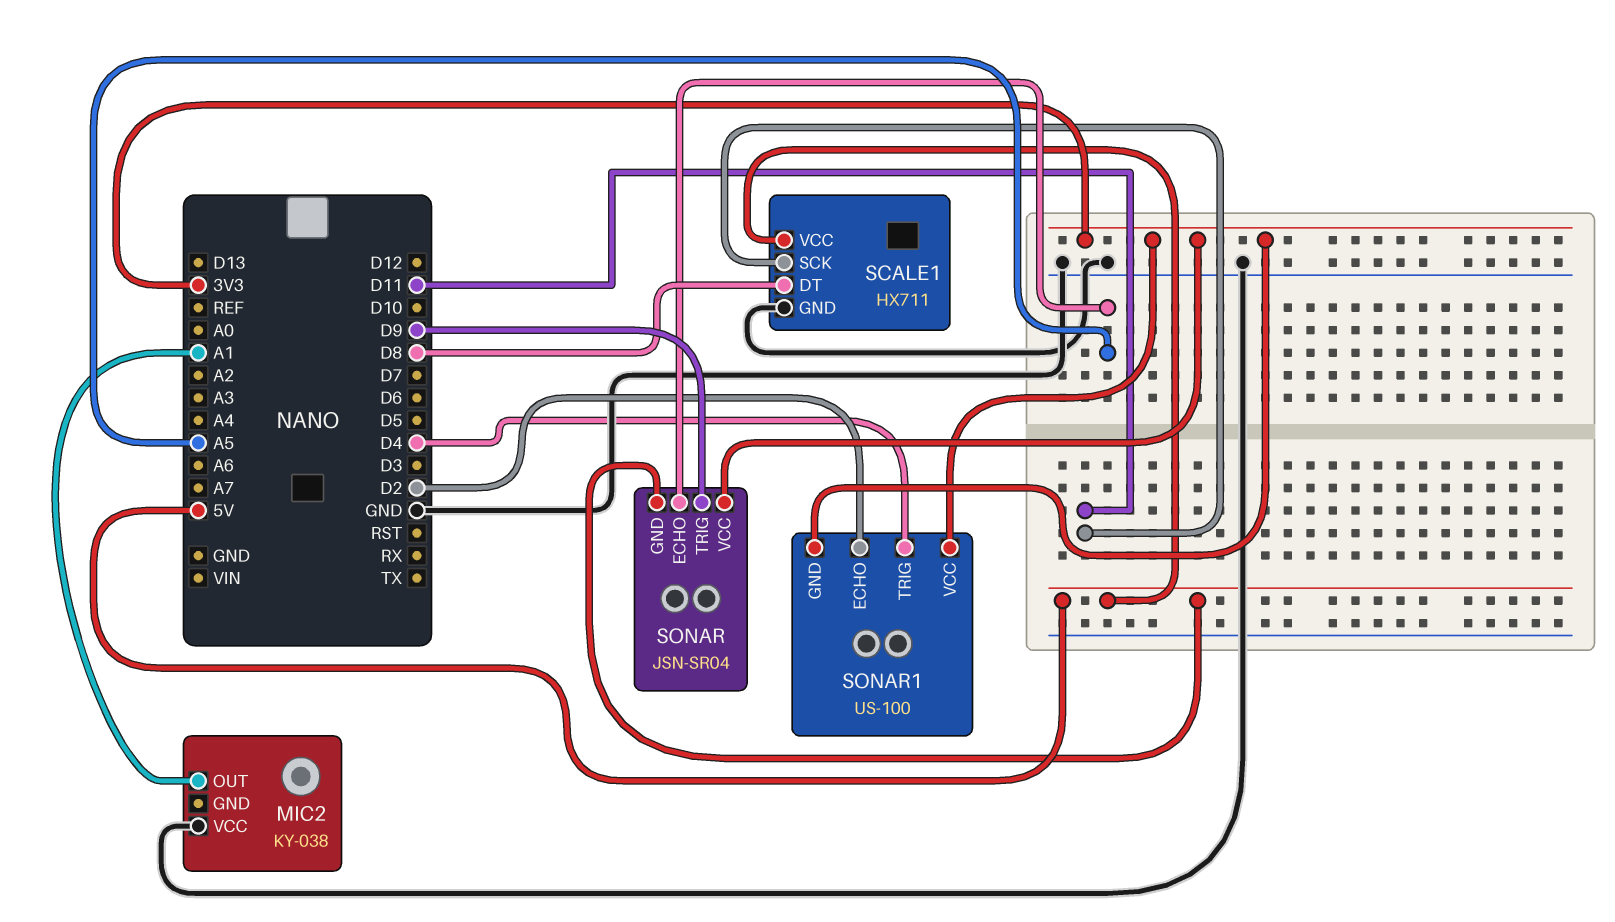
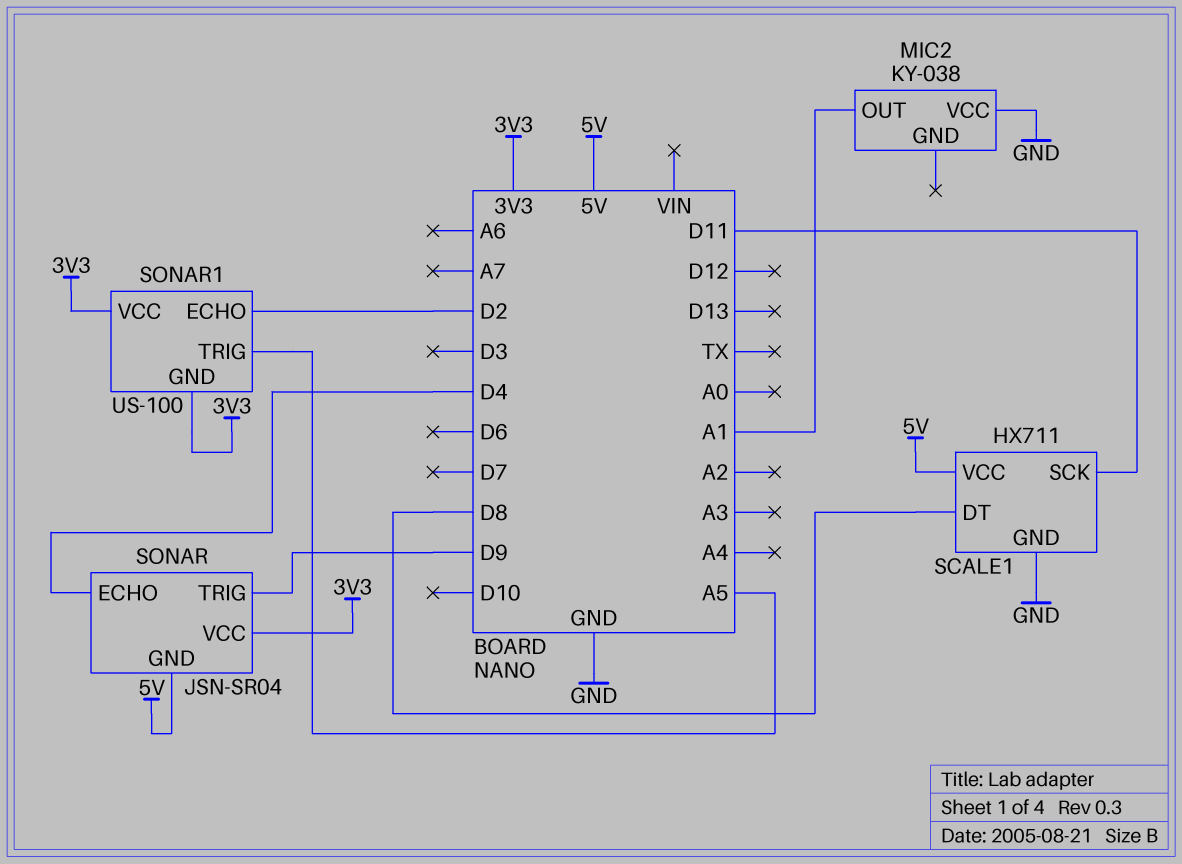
SONAR pin ECHO: A5 -> D4
SONAR1 pin TRIG: D4 -> A5

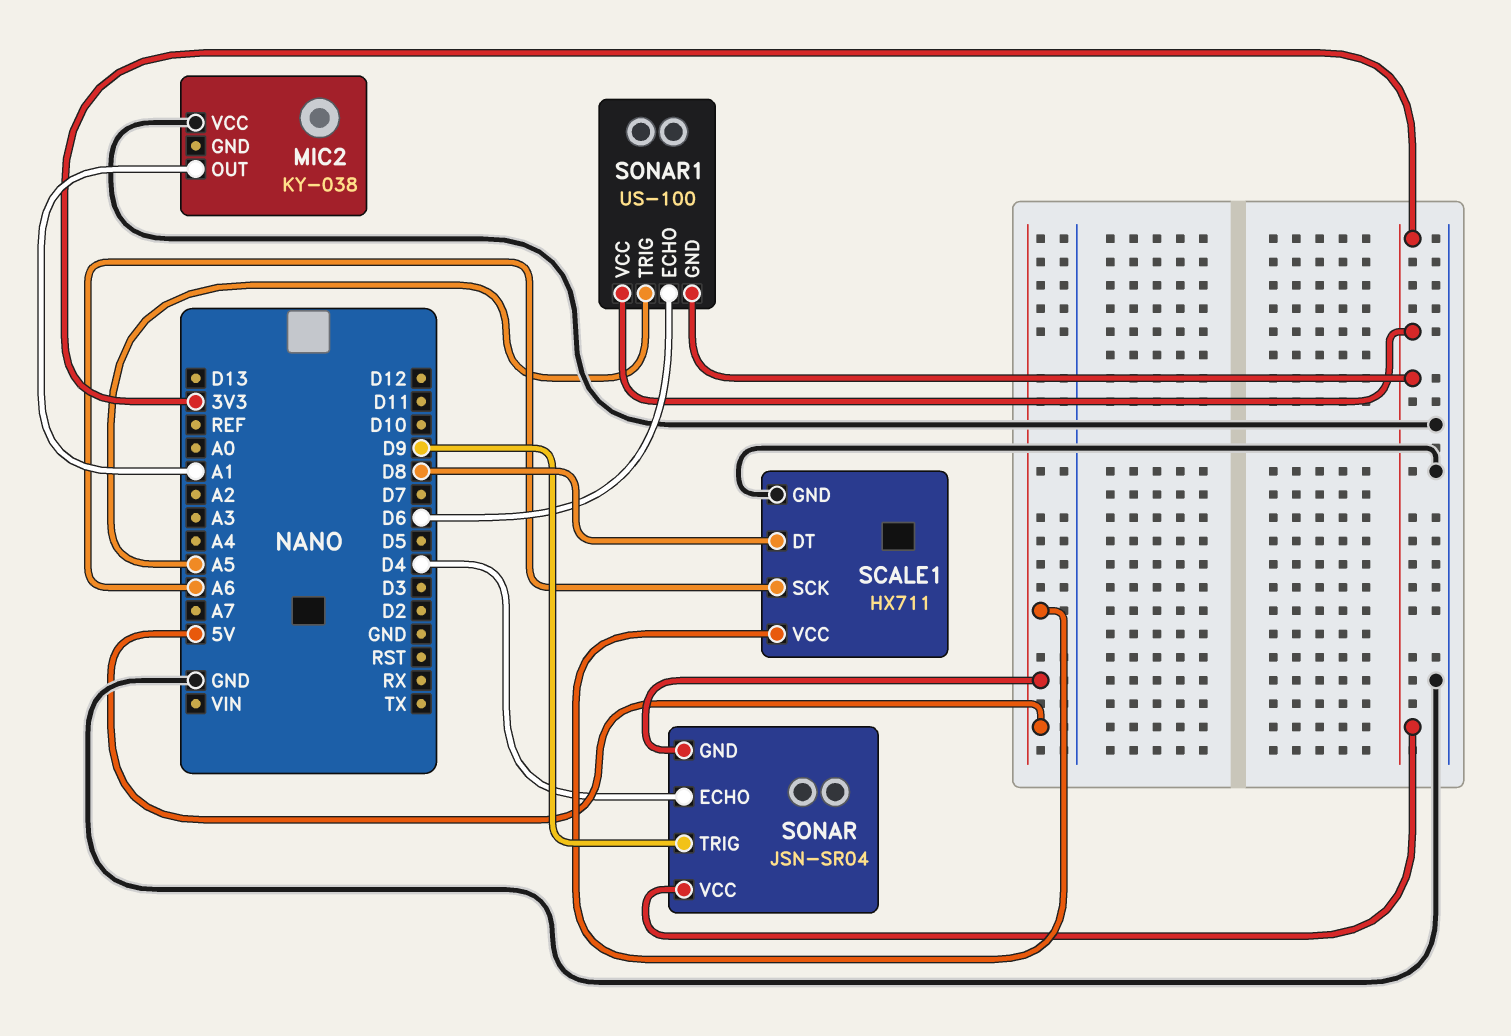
SCALE1 pin SCK: D11 -> A6
SONAR1 pin ECHO: D2 -> D6

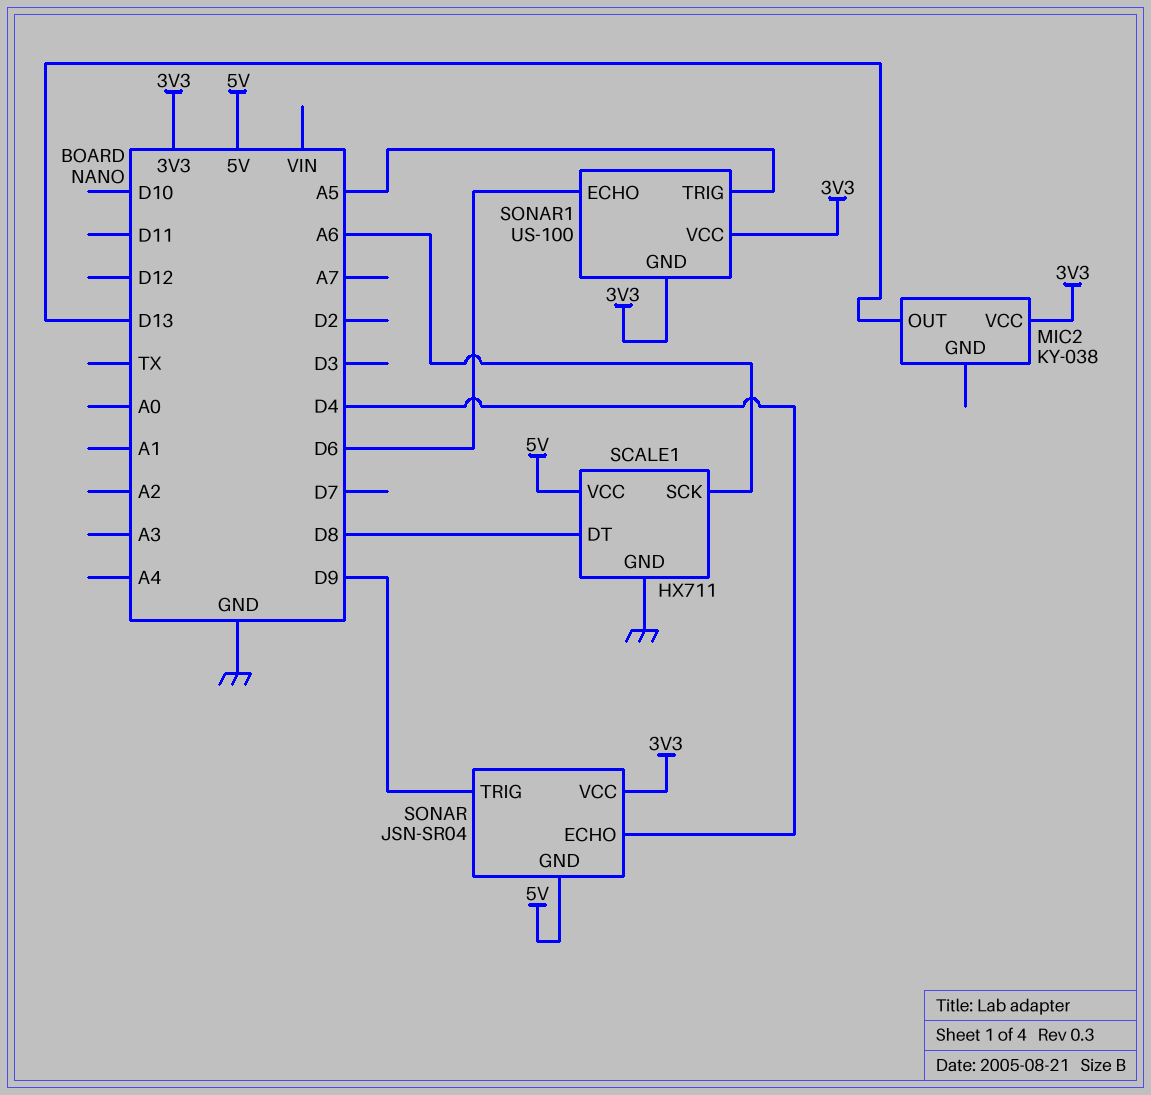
MIC2 pin OUT: A1 -> D13
MIC2 pin VCC: GND -> 3V3

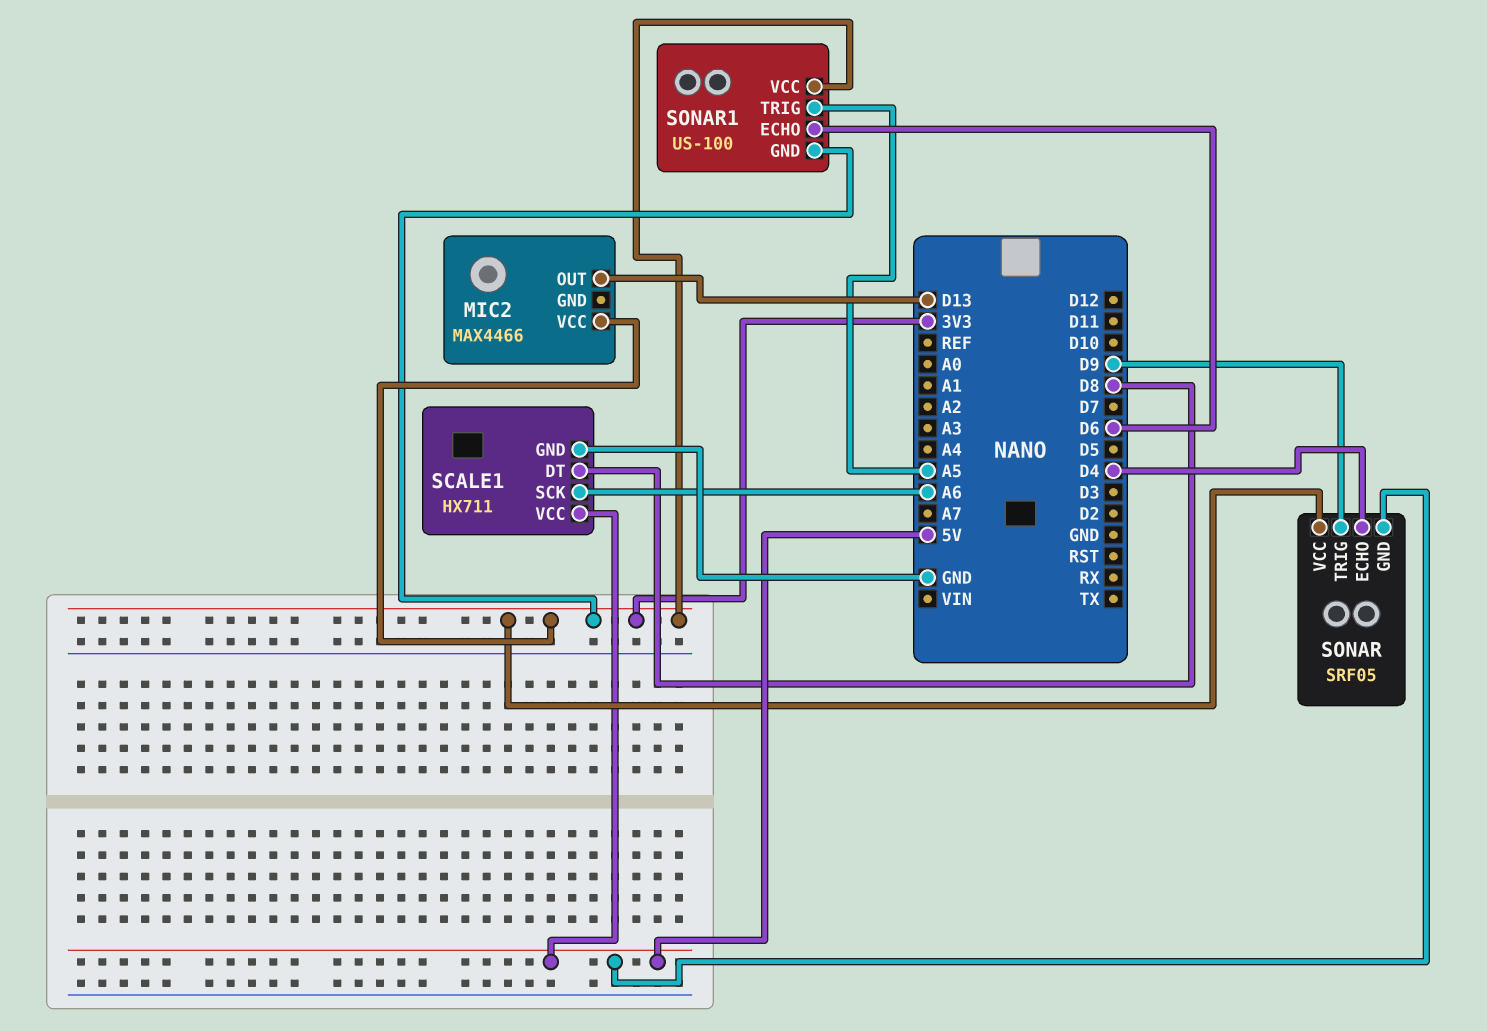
MIC2: KY-038 -> MAX4466
SONAR: JSN-SR04 -> SRF05

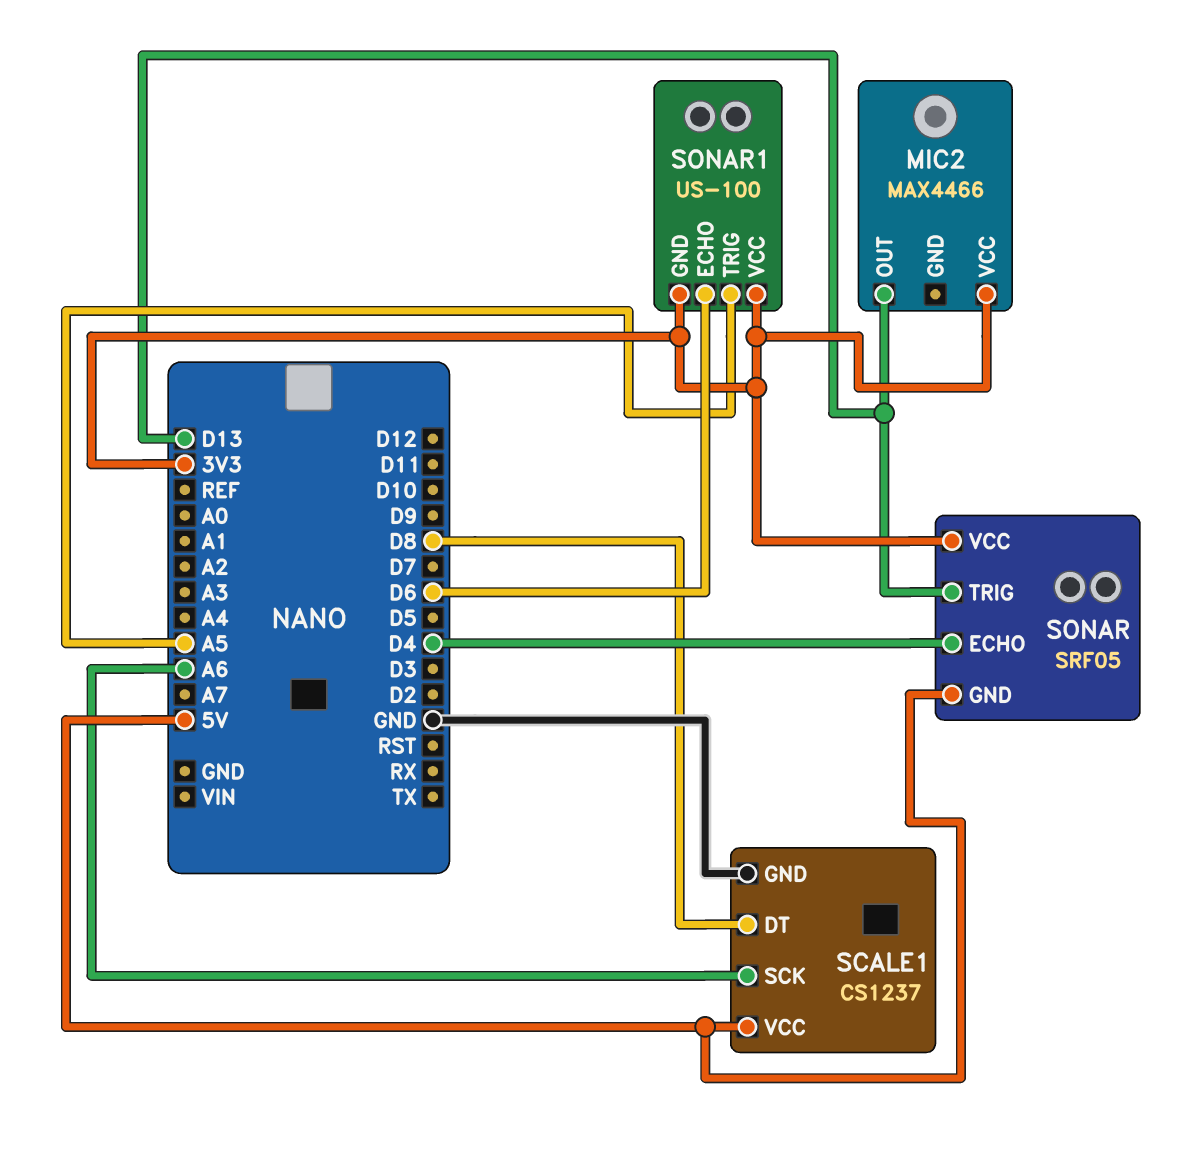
SCALE1: HX711 -> CS1237
SONAR pin TRIG: D9 -> D13

